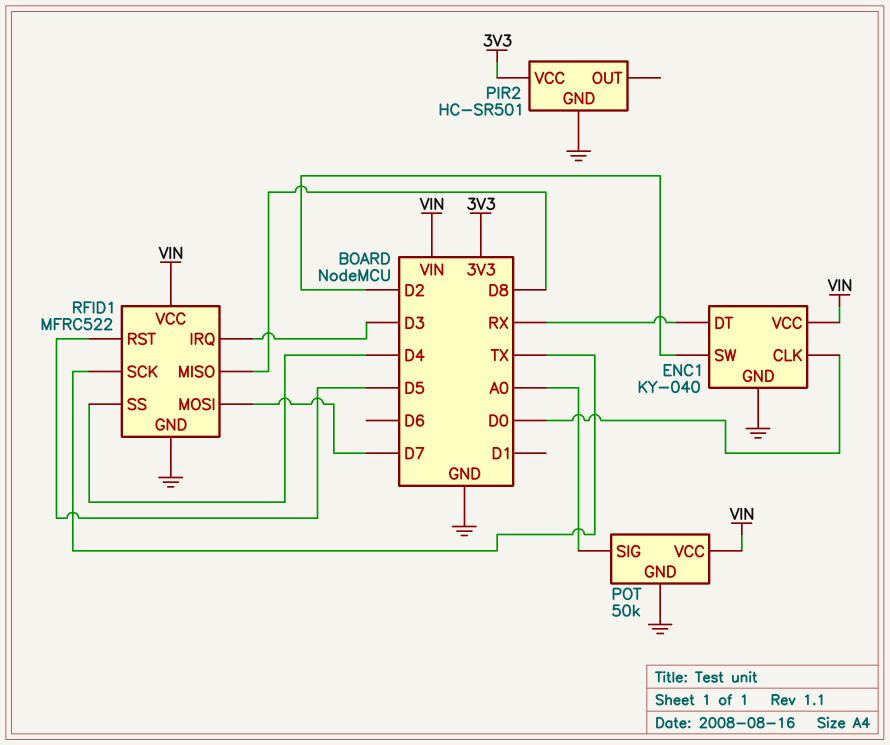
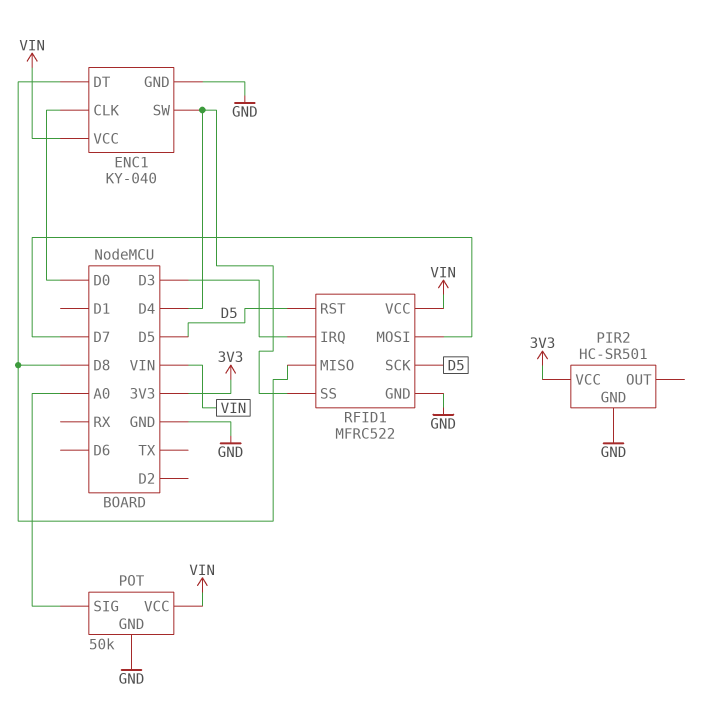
ENC1 pin DT: RX -> D8
ENC1 pin SW: D2 -> D4
RFID1 pin SCK: TX -> D5

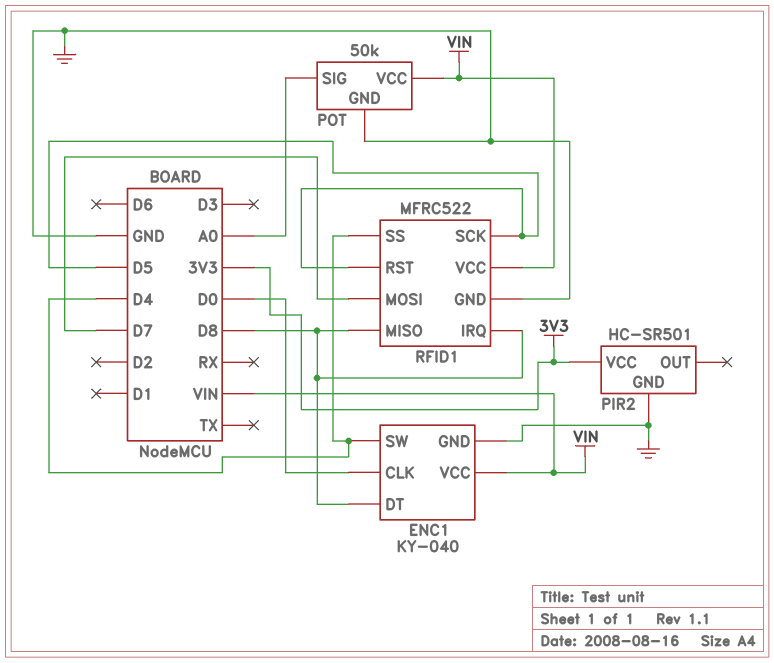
RFID1 pin IRQ: D3 -> D8

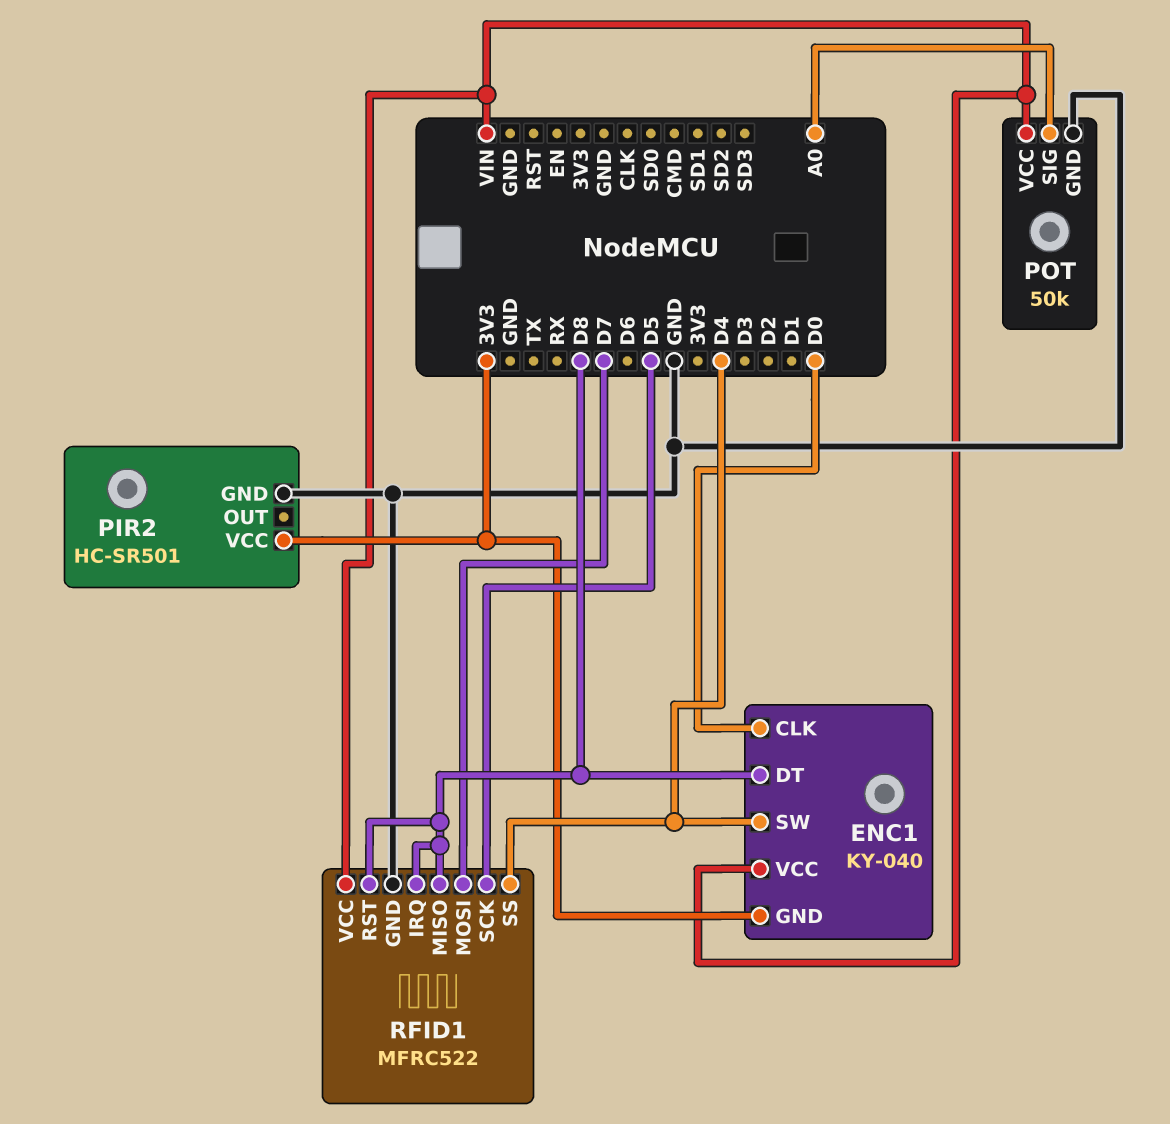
ENC1 pin GND: GND -> 3V3
RFID1 pin RST: D5 -> D8

